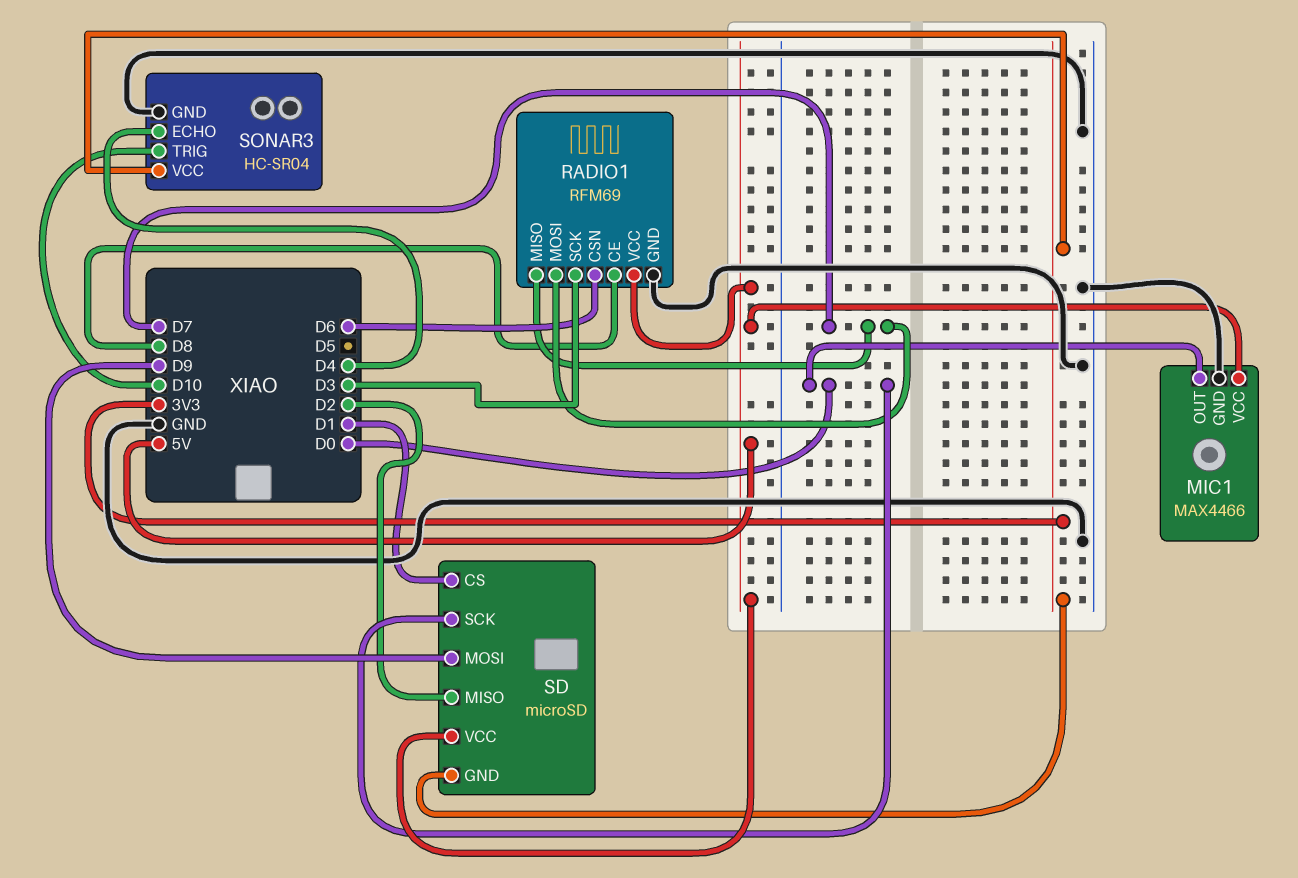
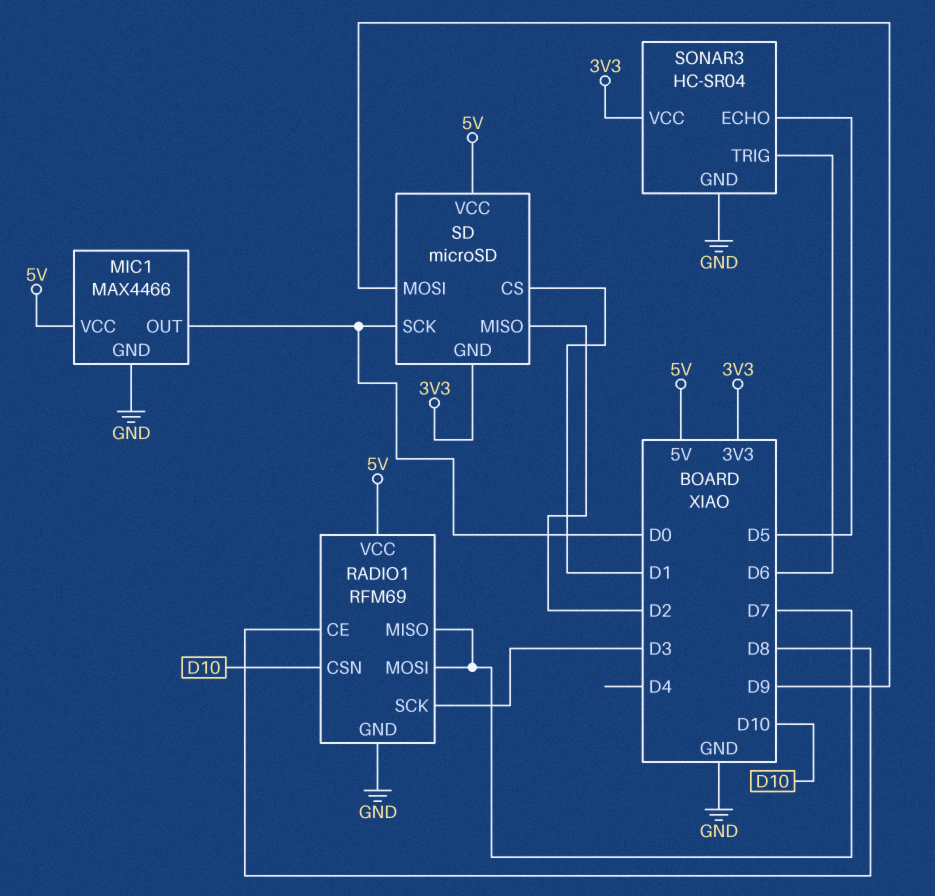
RADIO1 pin CSN: D6 -> D10
SONAR3 pin ECHO: D4 -> D5
SONAR3 pin TRIG: D10 -> D6

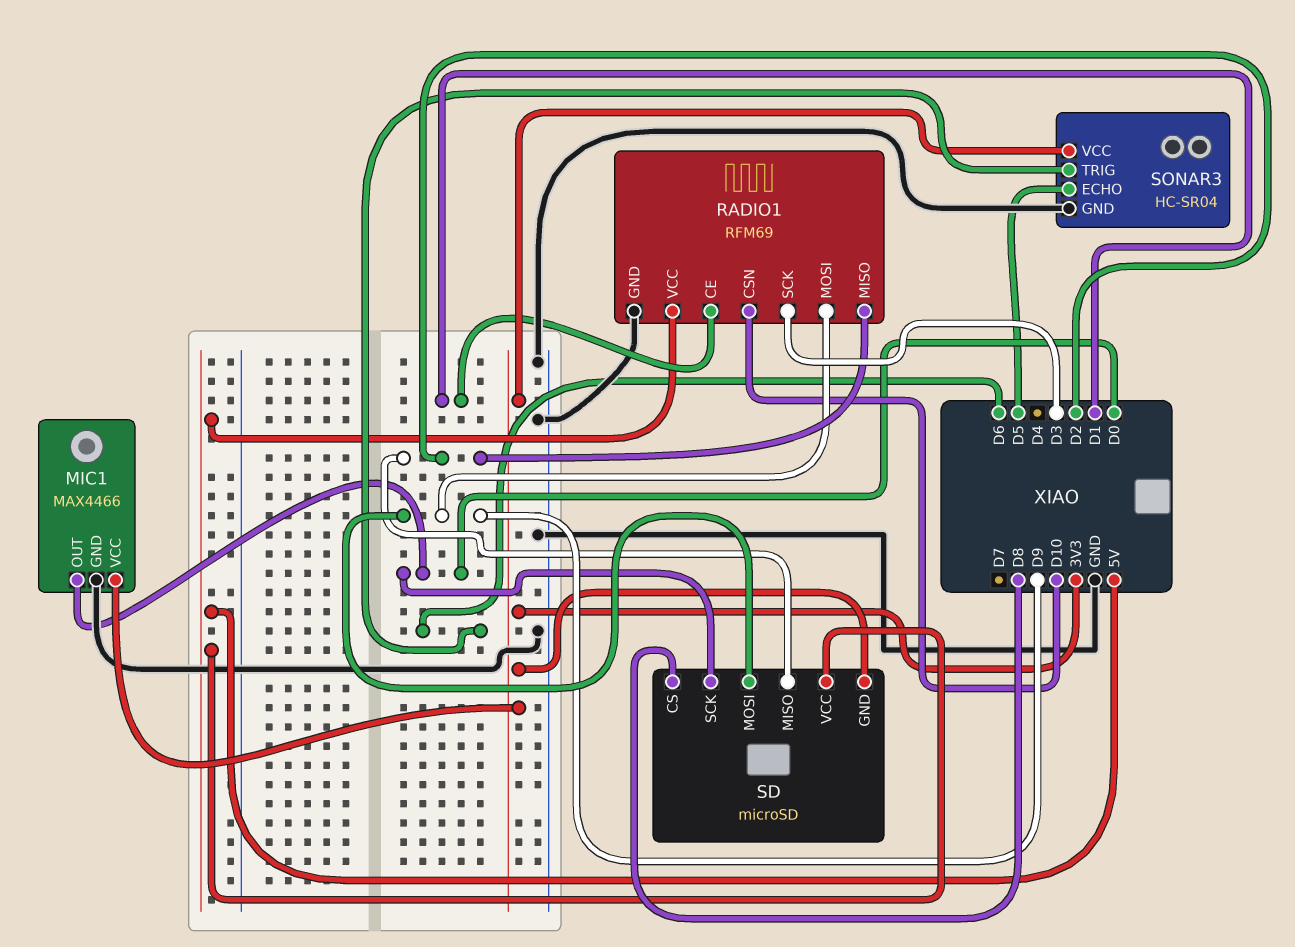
MIC1 pin VCC: 5V -> 3V3
RADIO1 pin CE: D8 -> D1
RADIO1 pin MISO: D7 -> D2
RADIO1 pin MOSI: D7 -> D9
SD pin CS: D1 -> D8

